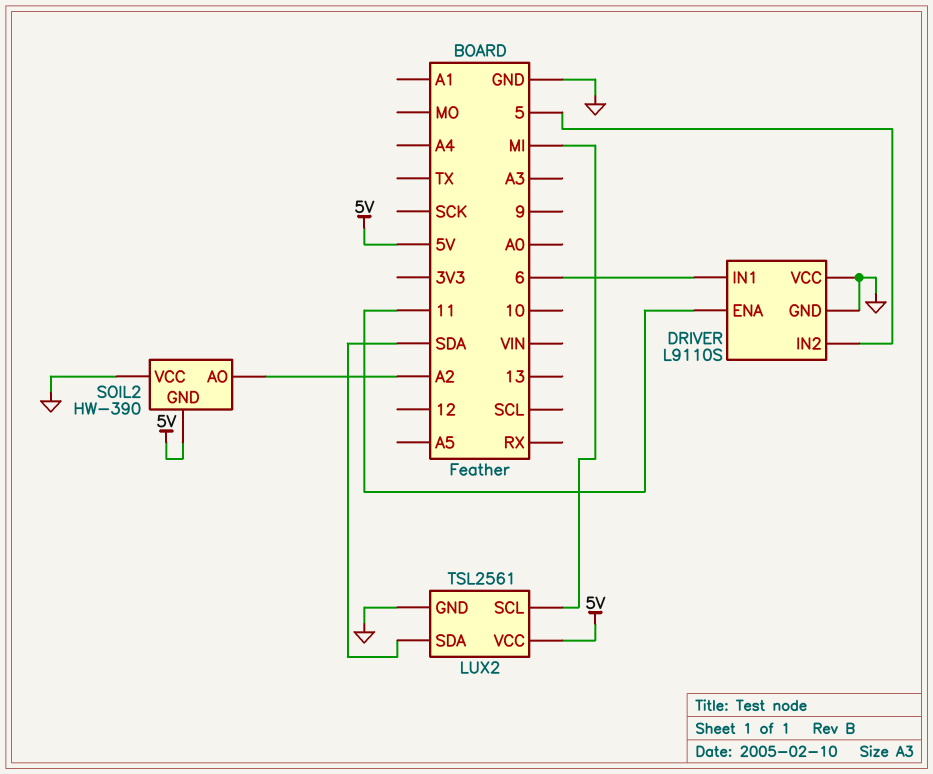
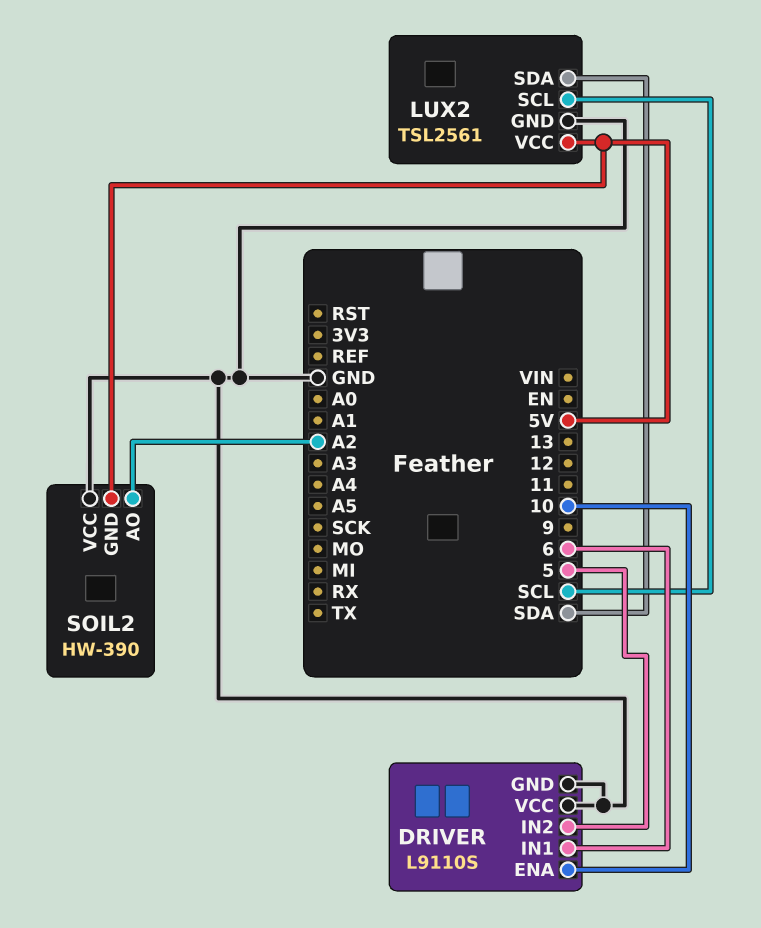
DRIVER pin ENA: 11 -> 10
LUX2 pin SCL: MI -> SCL

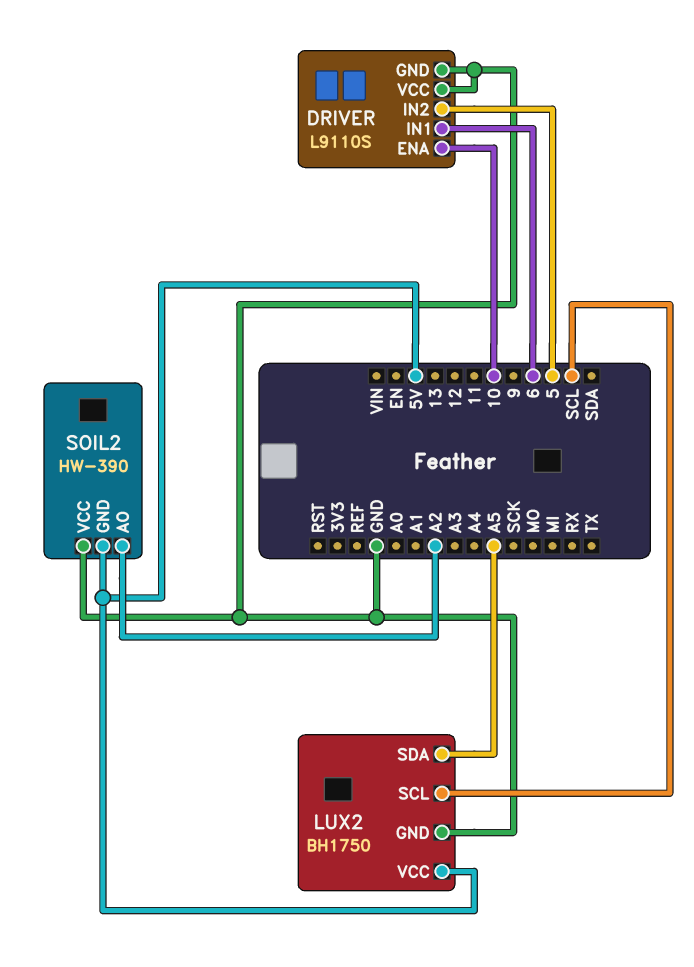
LUX2: TSL2561 -> BH1750
LUX2 pin SDA: SDA -> A5

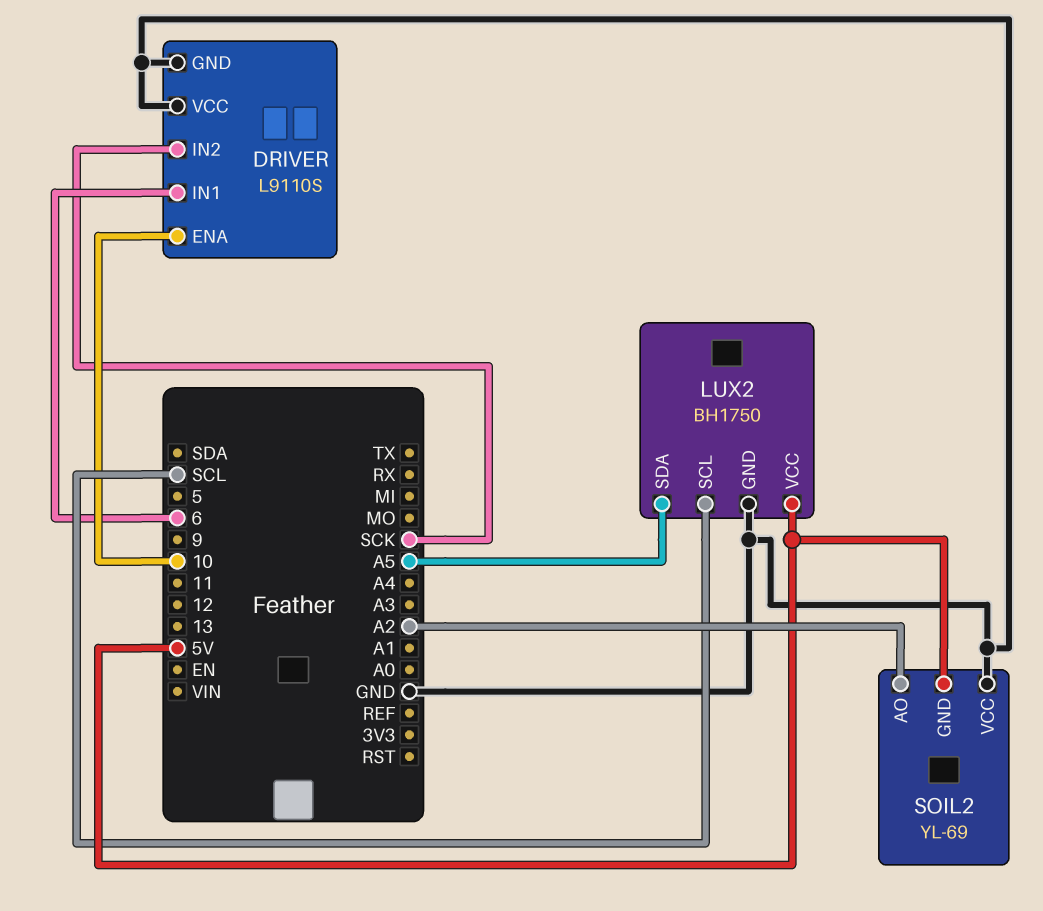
DRIVER pin IN2: 5 -> SCK
SOIL2: HW-390 -> YL-69

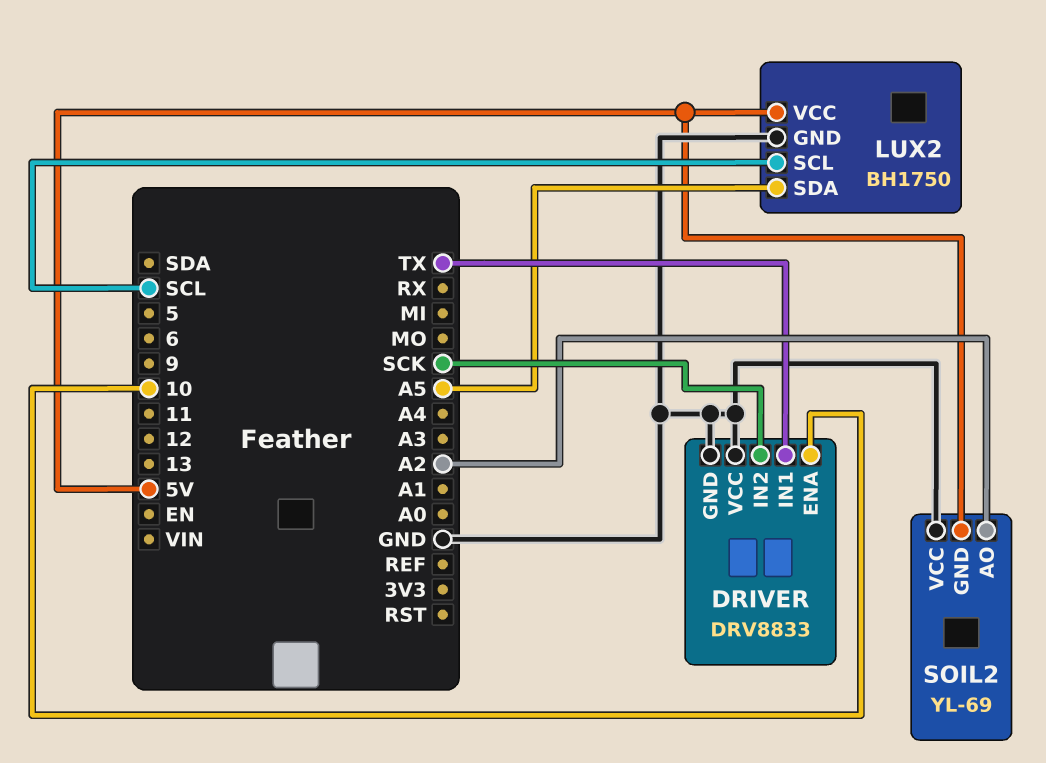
DRIVER: L9110S -> DRV8833
DRIVER pin IN1: 6 -> TX

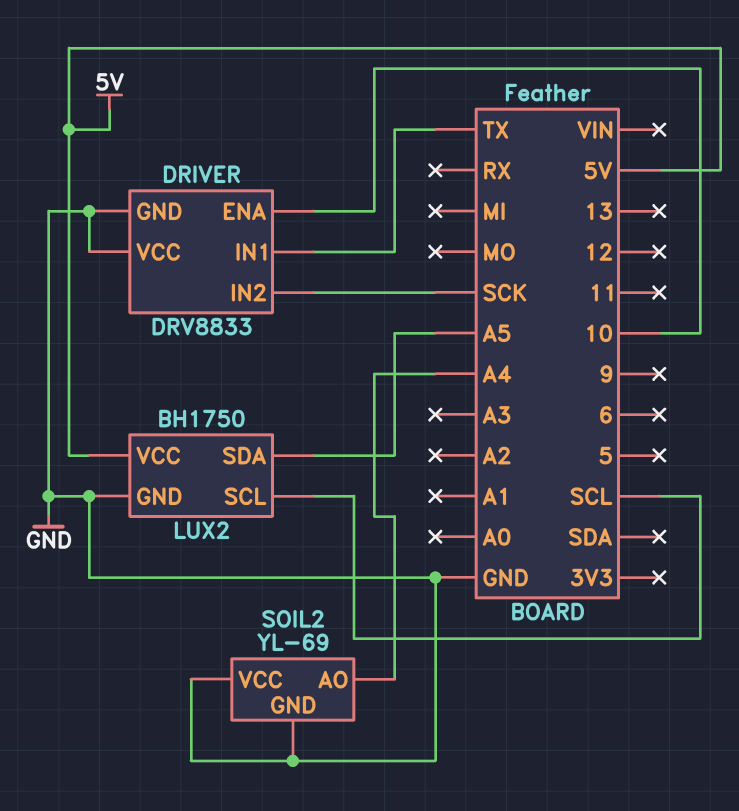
SOIL2 pin AO: A2 -> A4
SOIL2 pin GND: 5V -> GND

